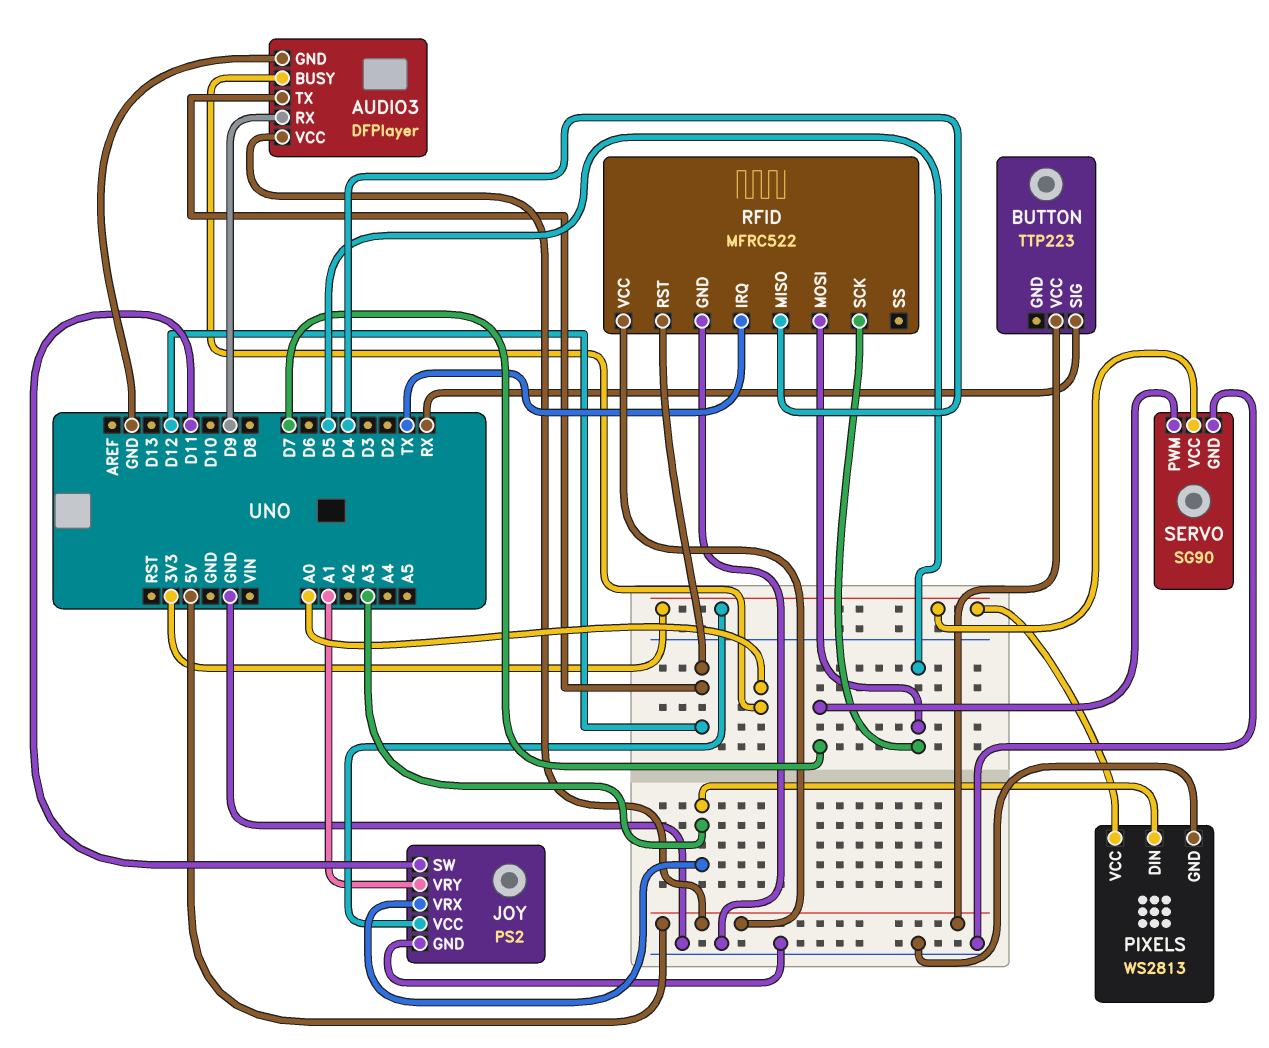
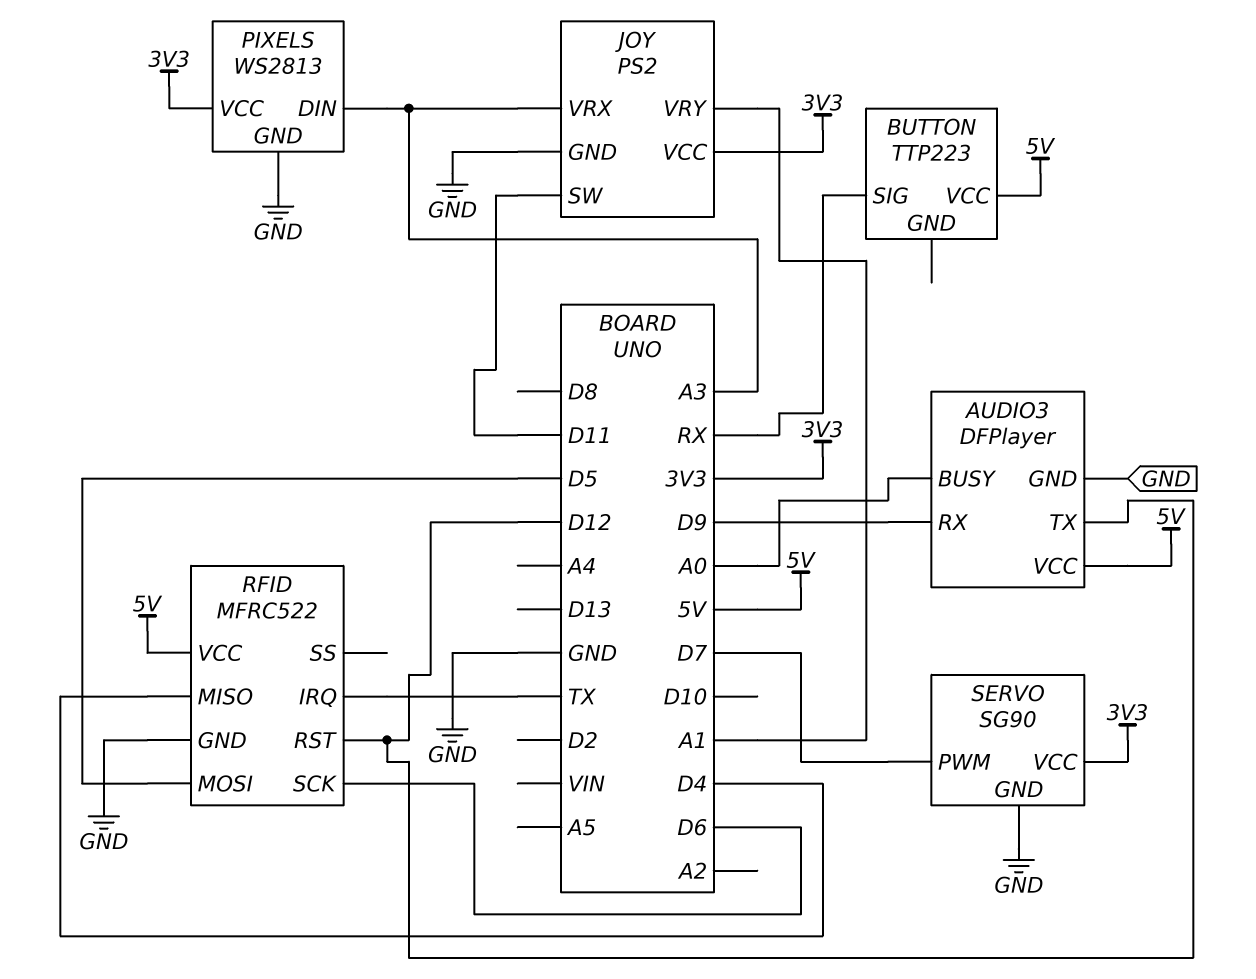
RFID pin SCK: D5 -> D6

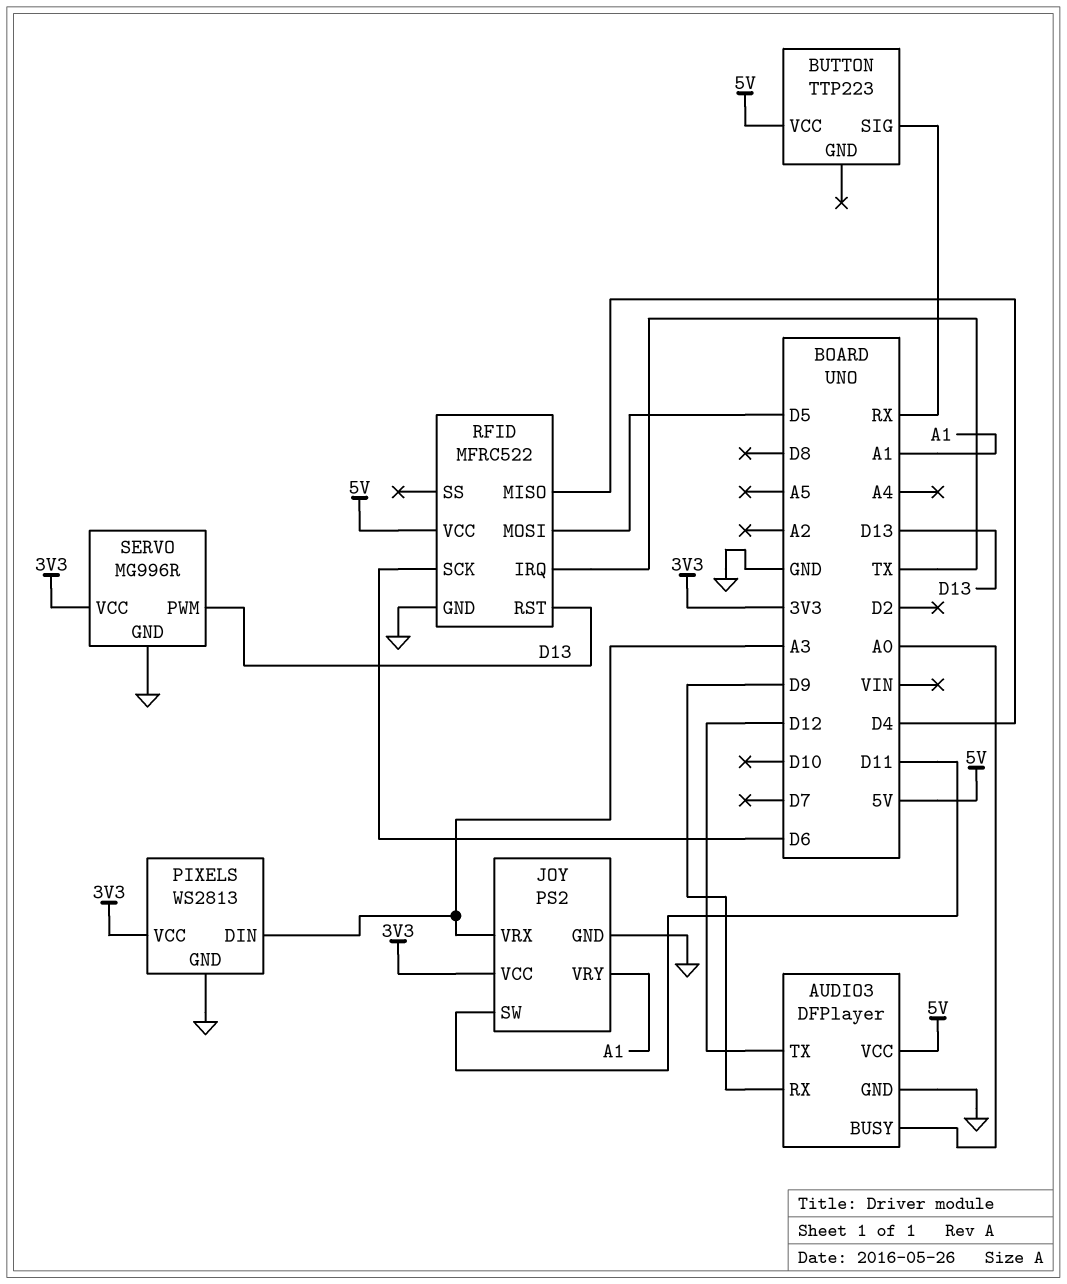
RFID pin RST: D12 -> D13
SERVO: SG90 -> MG996R
SERVO pin PWM: D7 -> D13

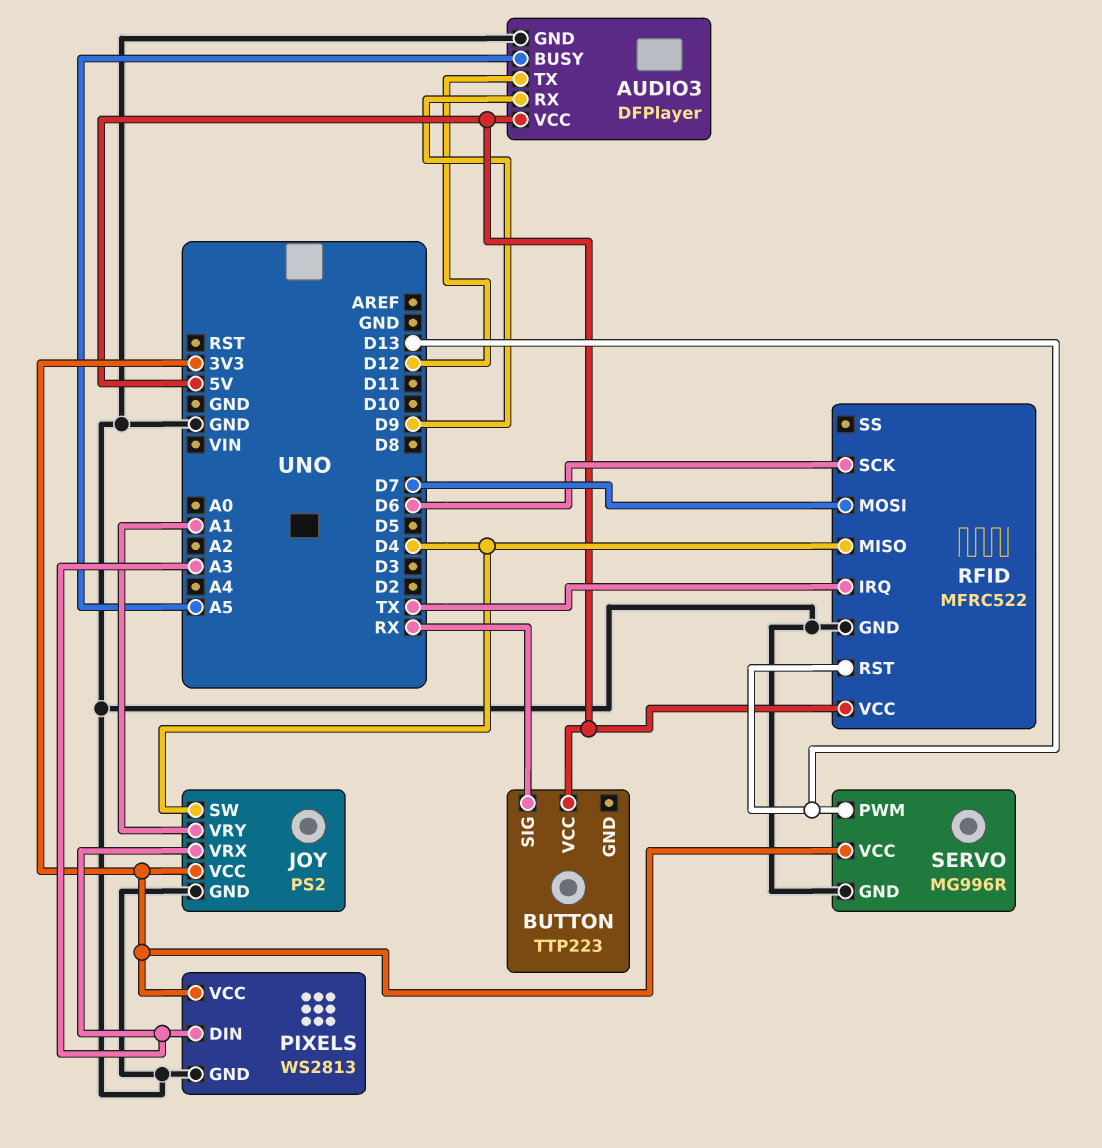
AUDIO3 pin BUSY: A0 -> A5
JOY pin SW: D11 -> D4
RFID pin MOSI: D5 -> D7

